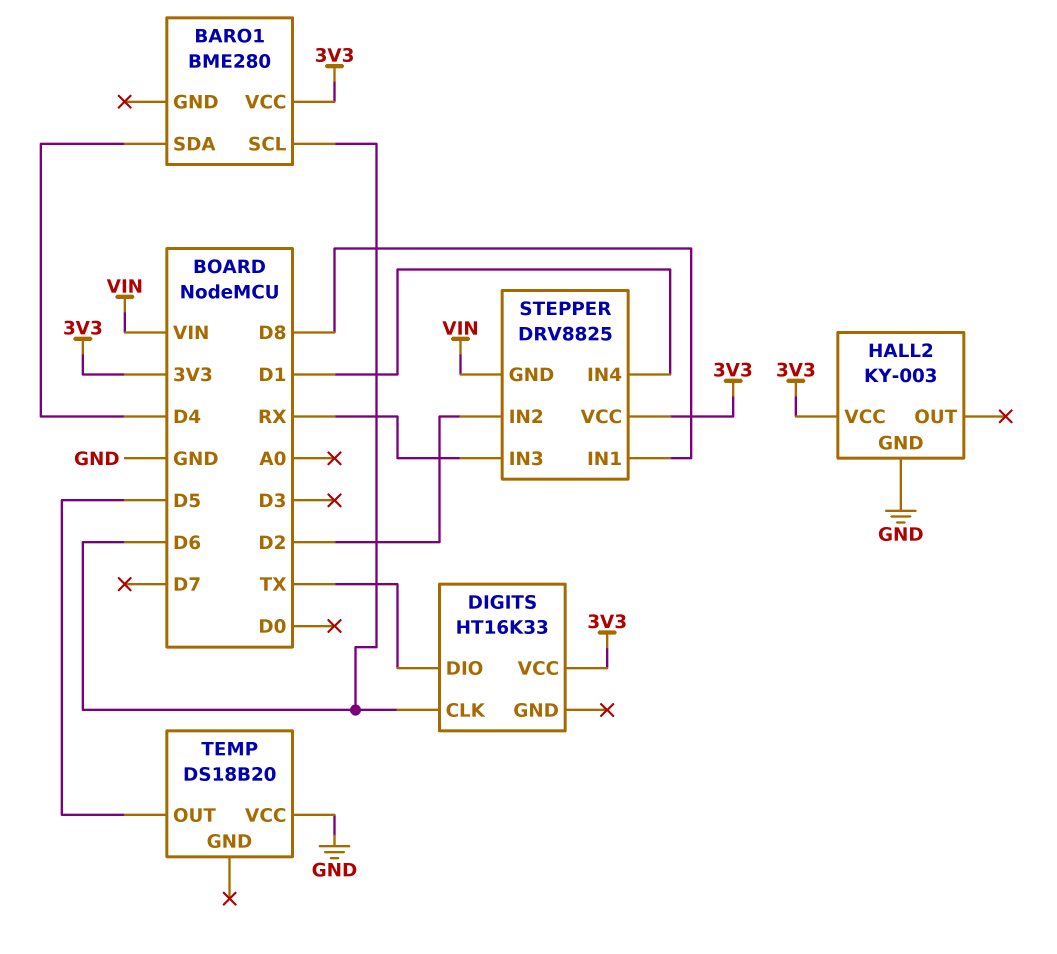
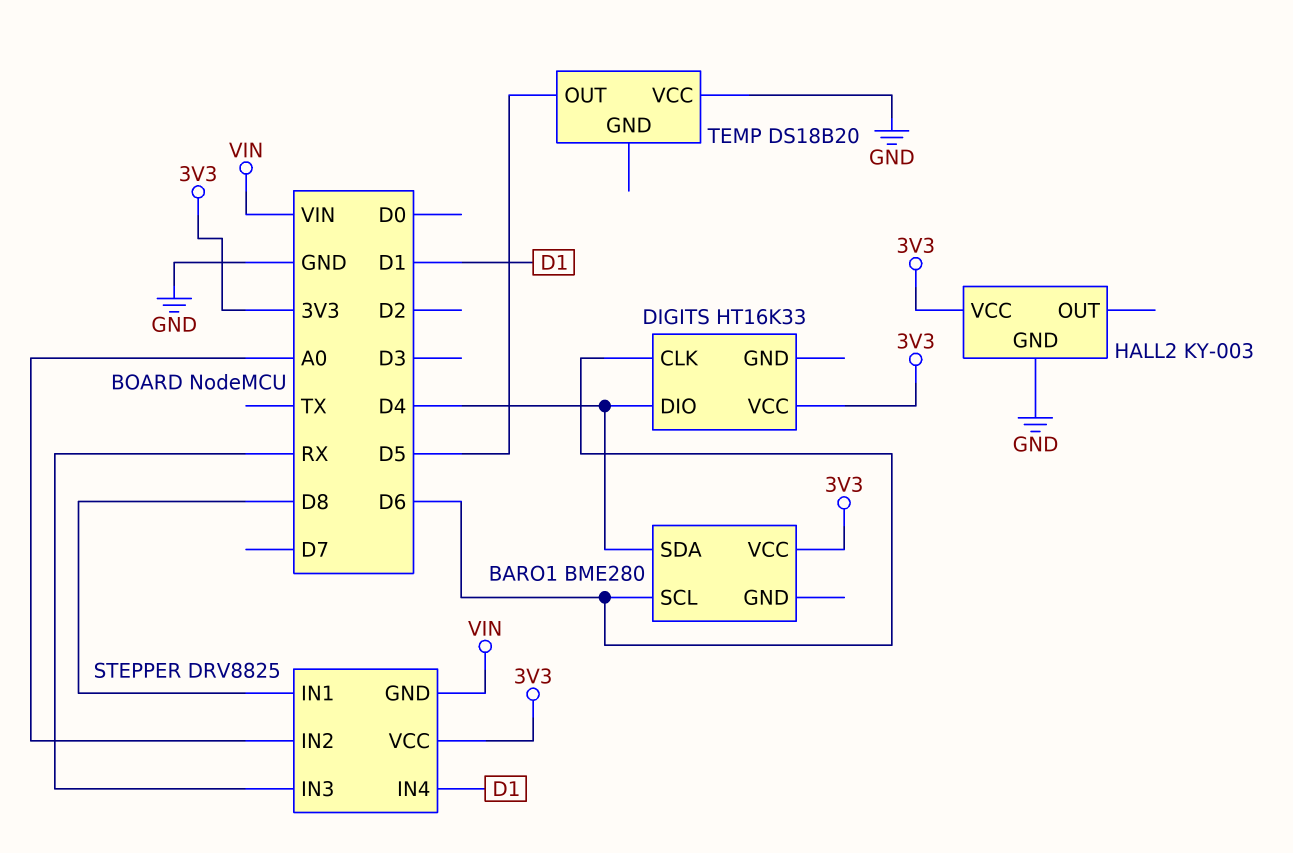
DIGITS pin DIO: TX -> D4
STEPPER pin IN2: D2 -> A0

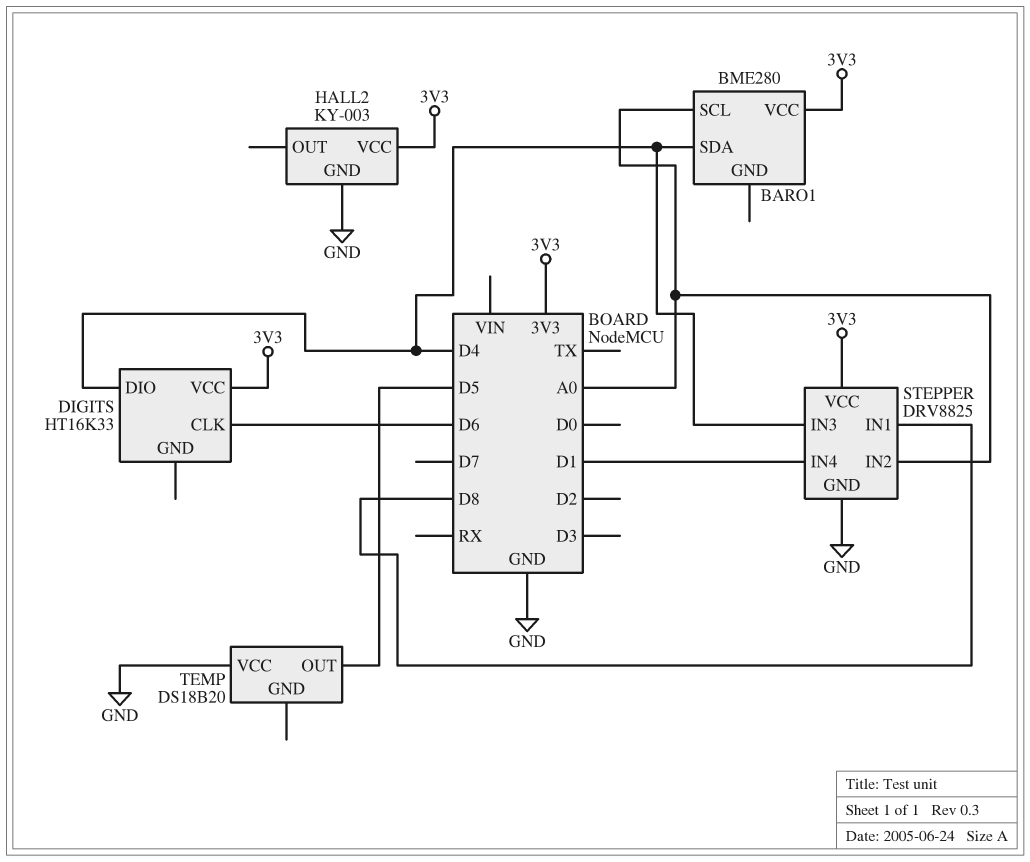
BARO1 pin SCL: D6 -> A0
STEPPER pin GND: VIN -> GND
STEPPER pin IN3: RX -> D4

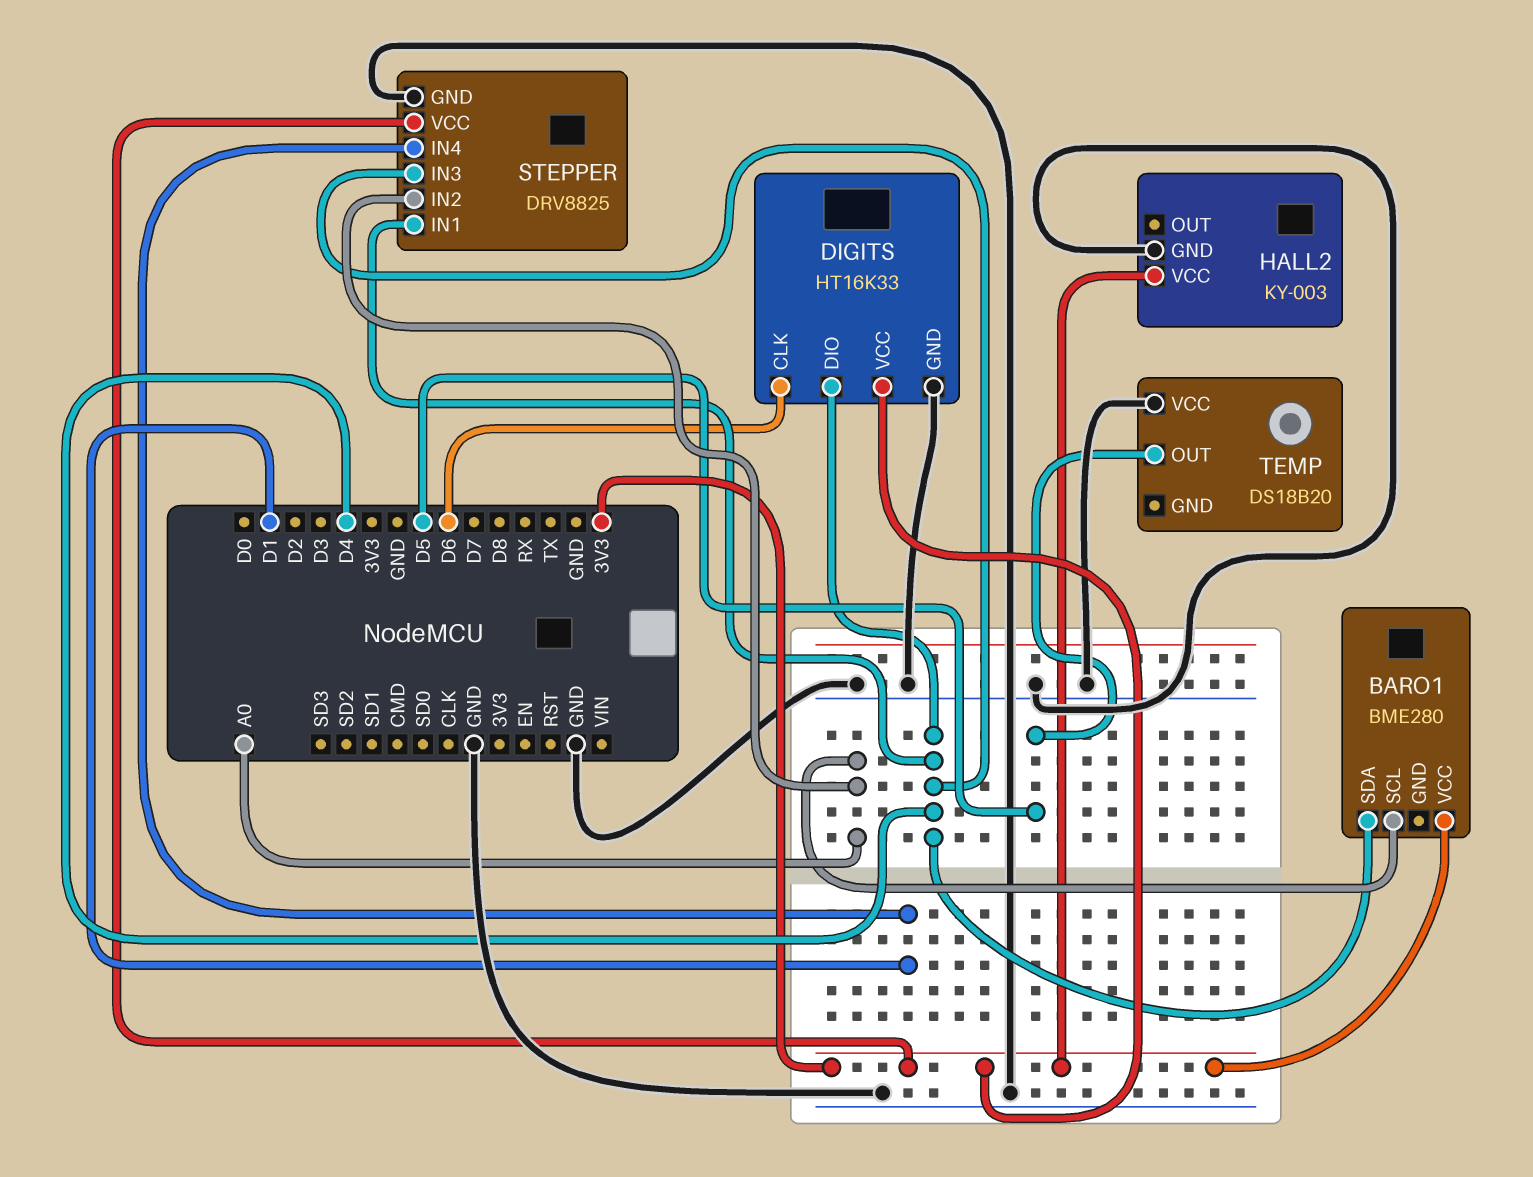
DIGITS pin GND: none -> GND
STEPPER pin IN1: D8 -> D4

